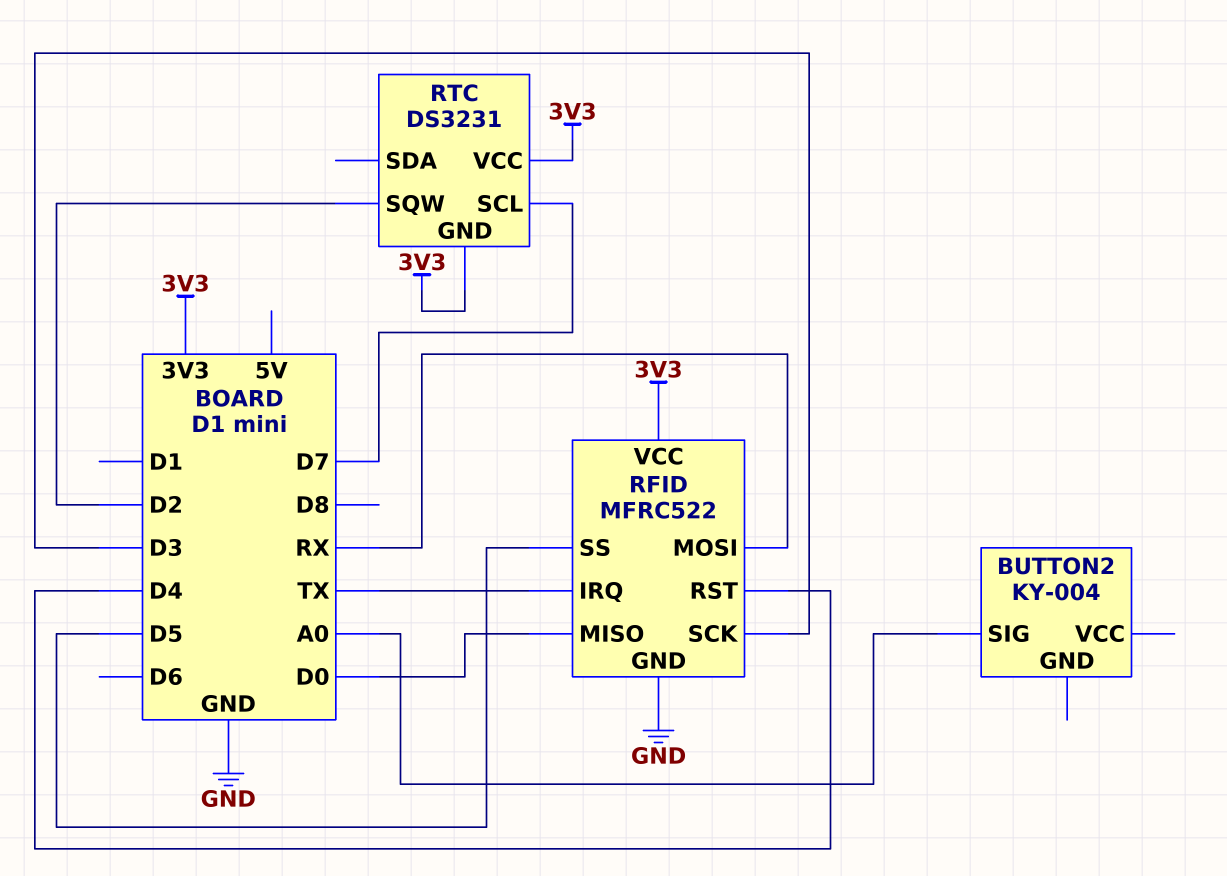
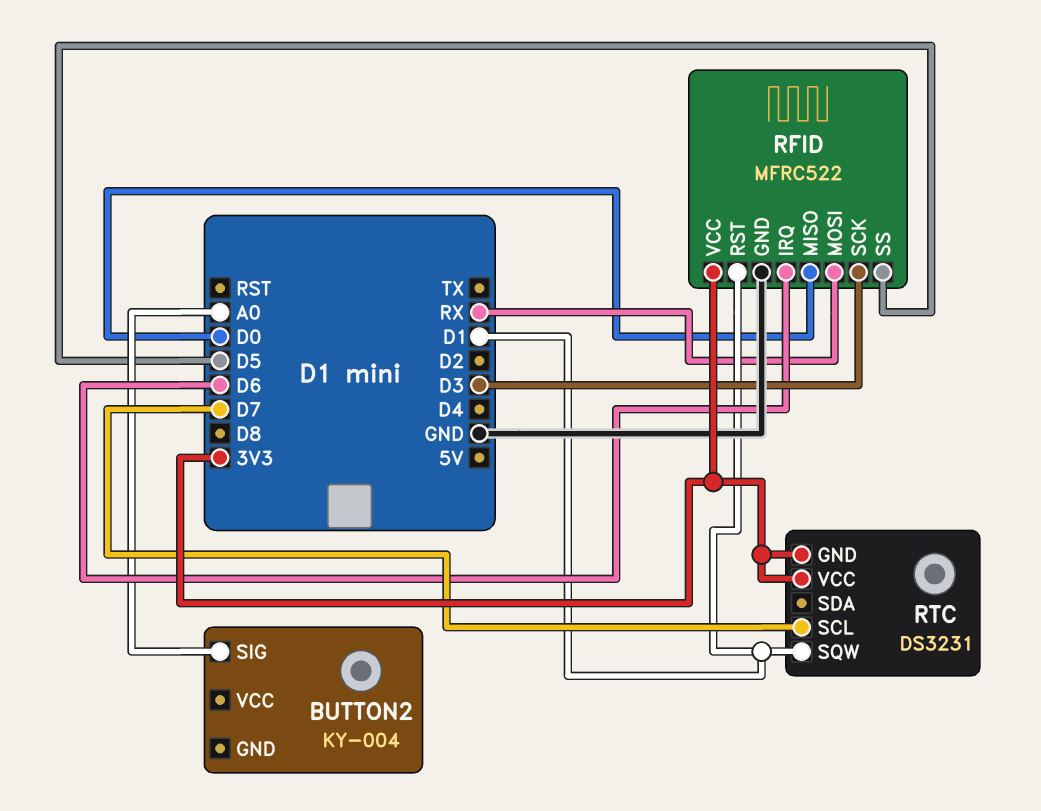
RFID pin IRQ: TX -> D6
RFID pin RST: D4 -> D1
RTC pin SQW: D2 -> D1

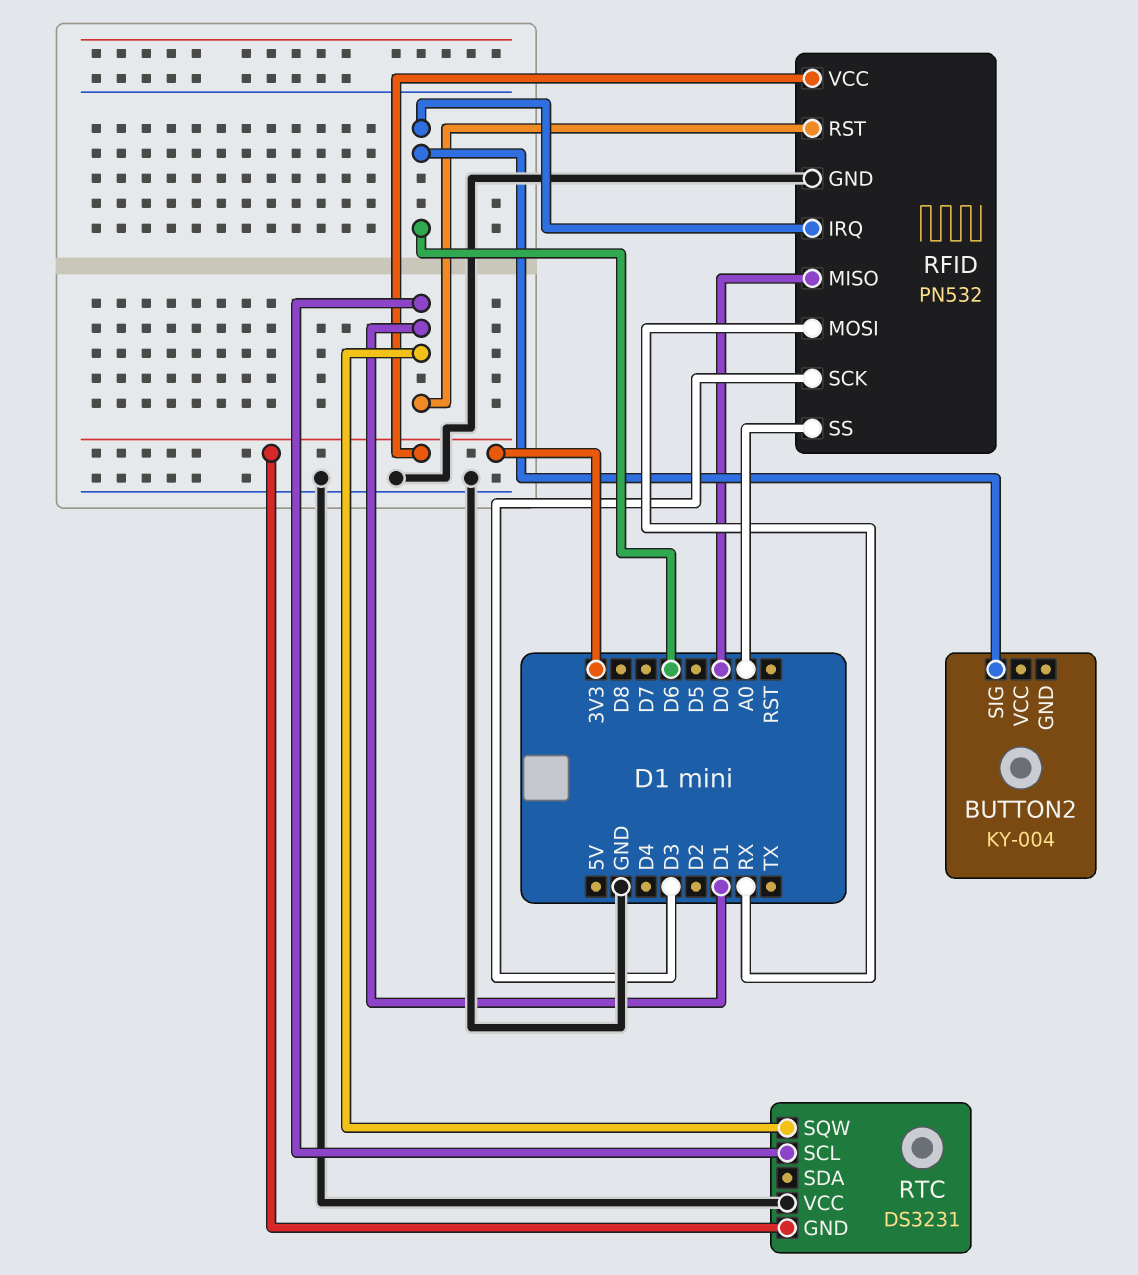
BUTTON2 pin SIG: A0 -> D6
RFID: MFRC522 -> PN532
RFID pin SS: D5 -> A0
RTC pin SCL: D7 -> D1
RTC pin VCC: 3V3 -> GND

